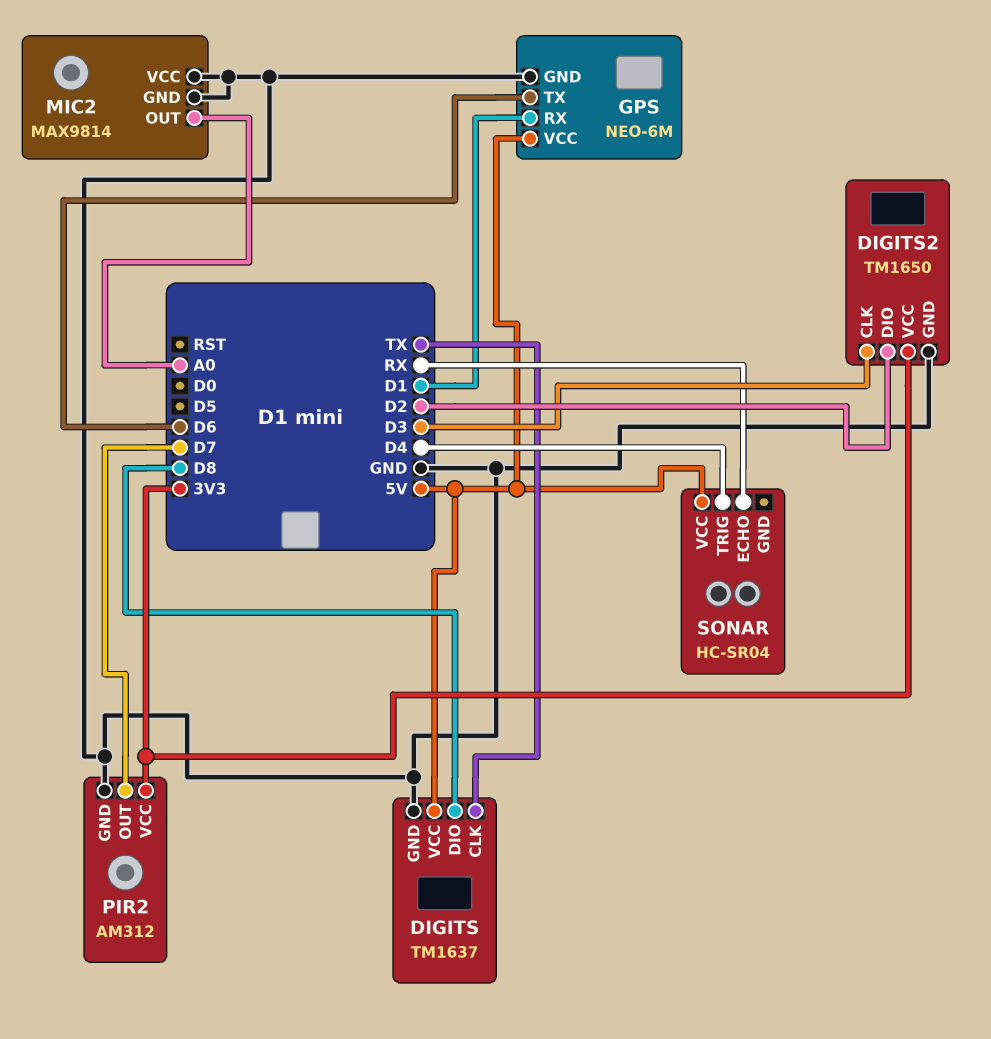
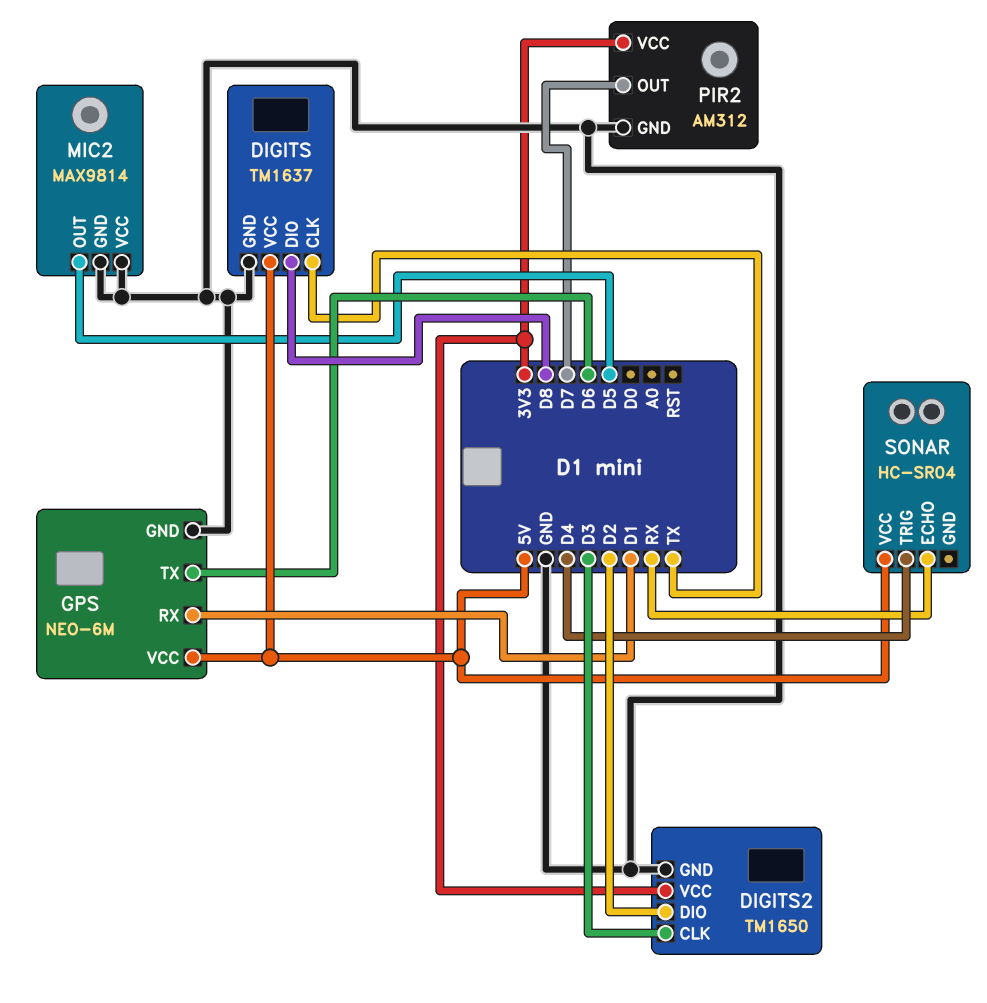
MIC2 pin OUT: A0 -> D5

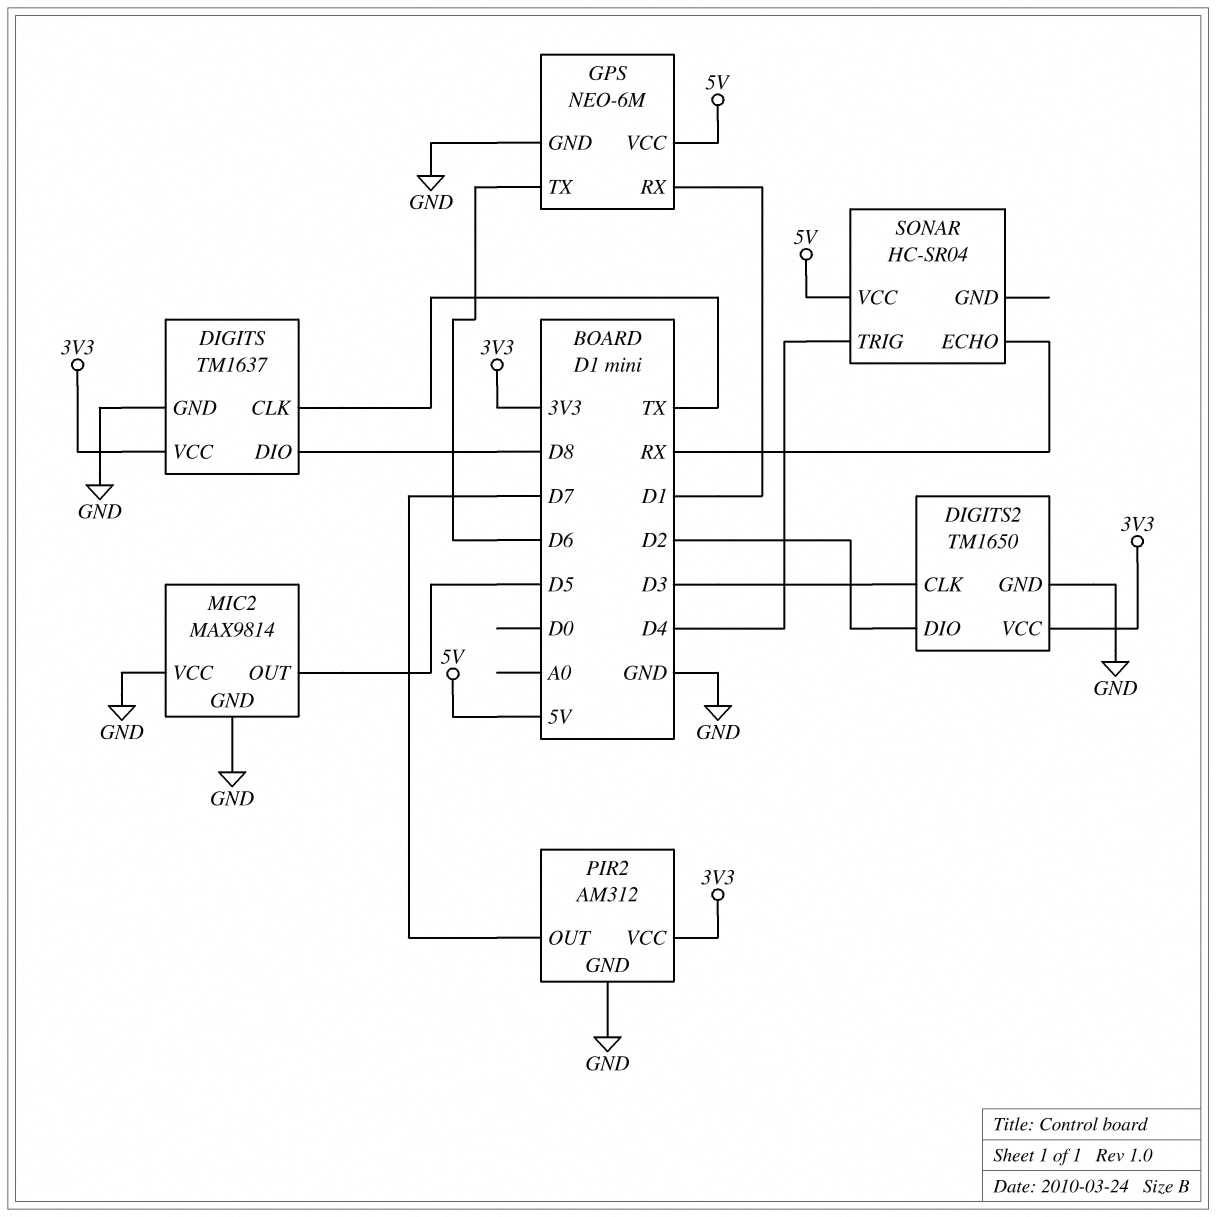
DIGITS pin VCC: 5V -> 3V3

